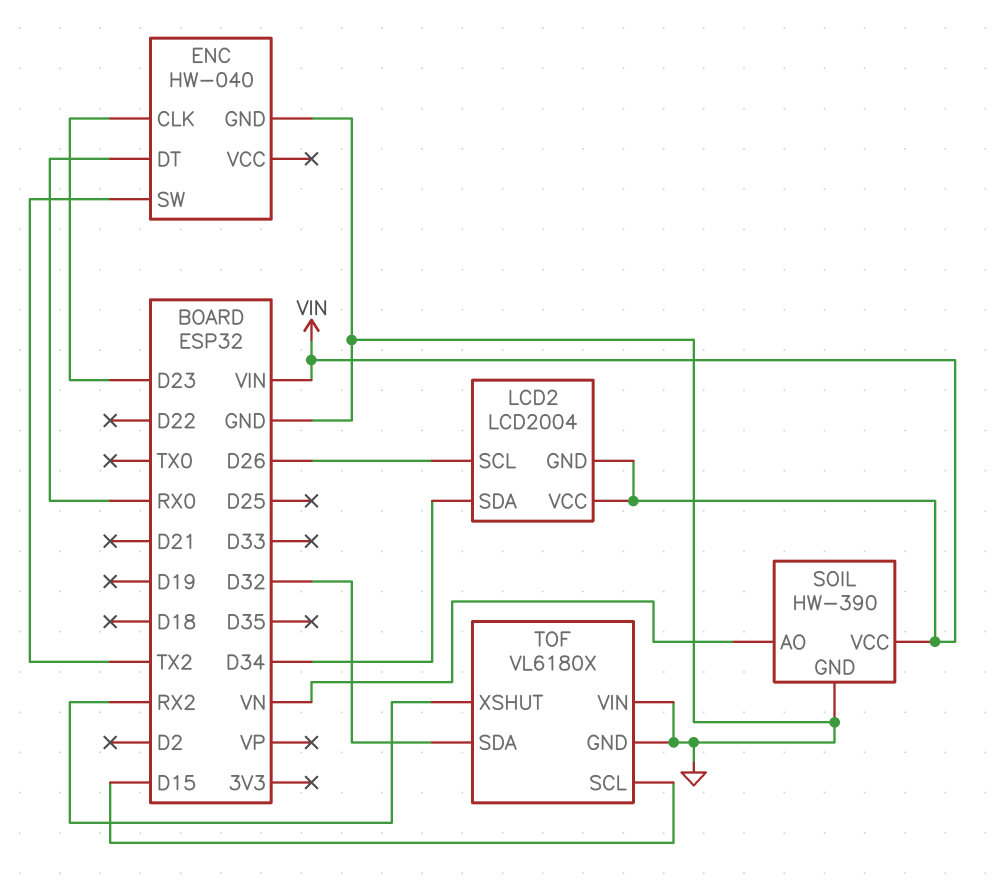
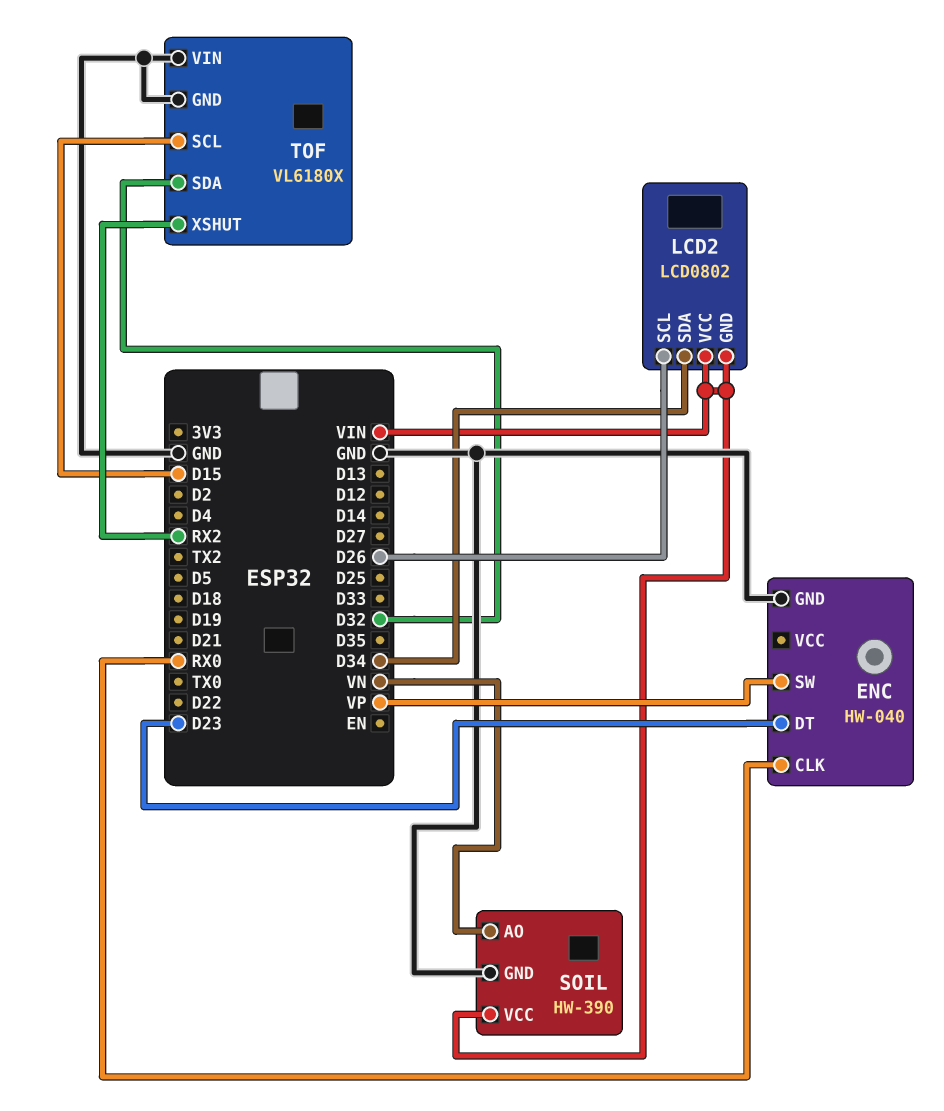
ENC pin CLK: D23 -> RX0
ENC pin DT: RX0 -> D23
ENC pin SW: TX2 -> VP
LCD2: LCD2004 -> LCD0802

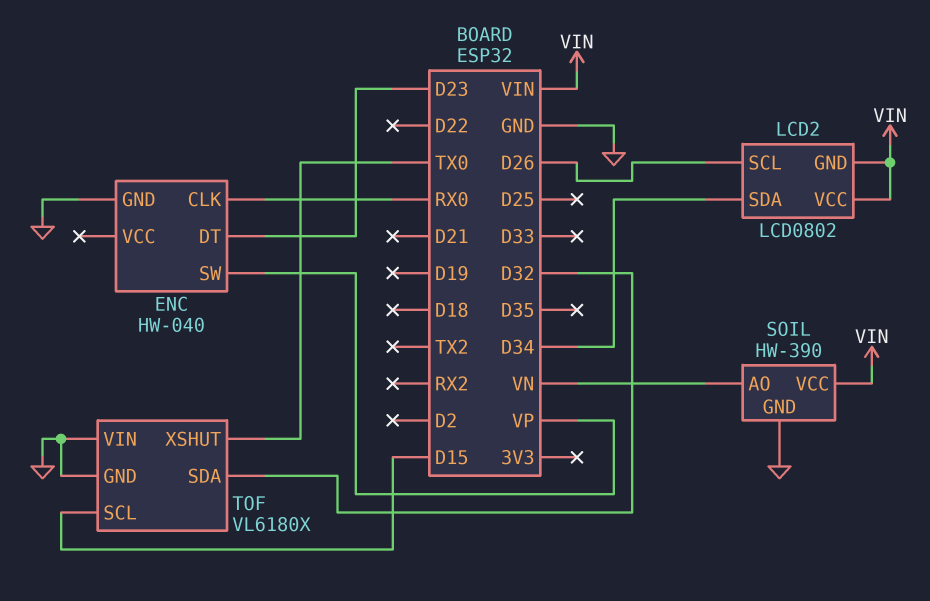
TOF pin XSHUT: RX2 -> TX0

